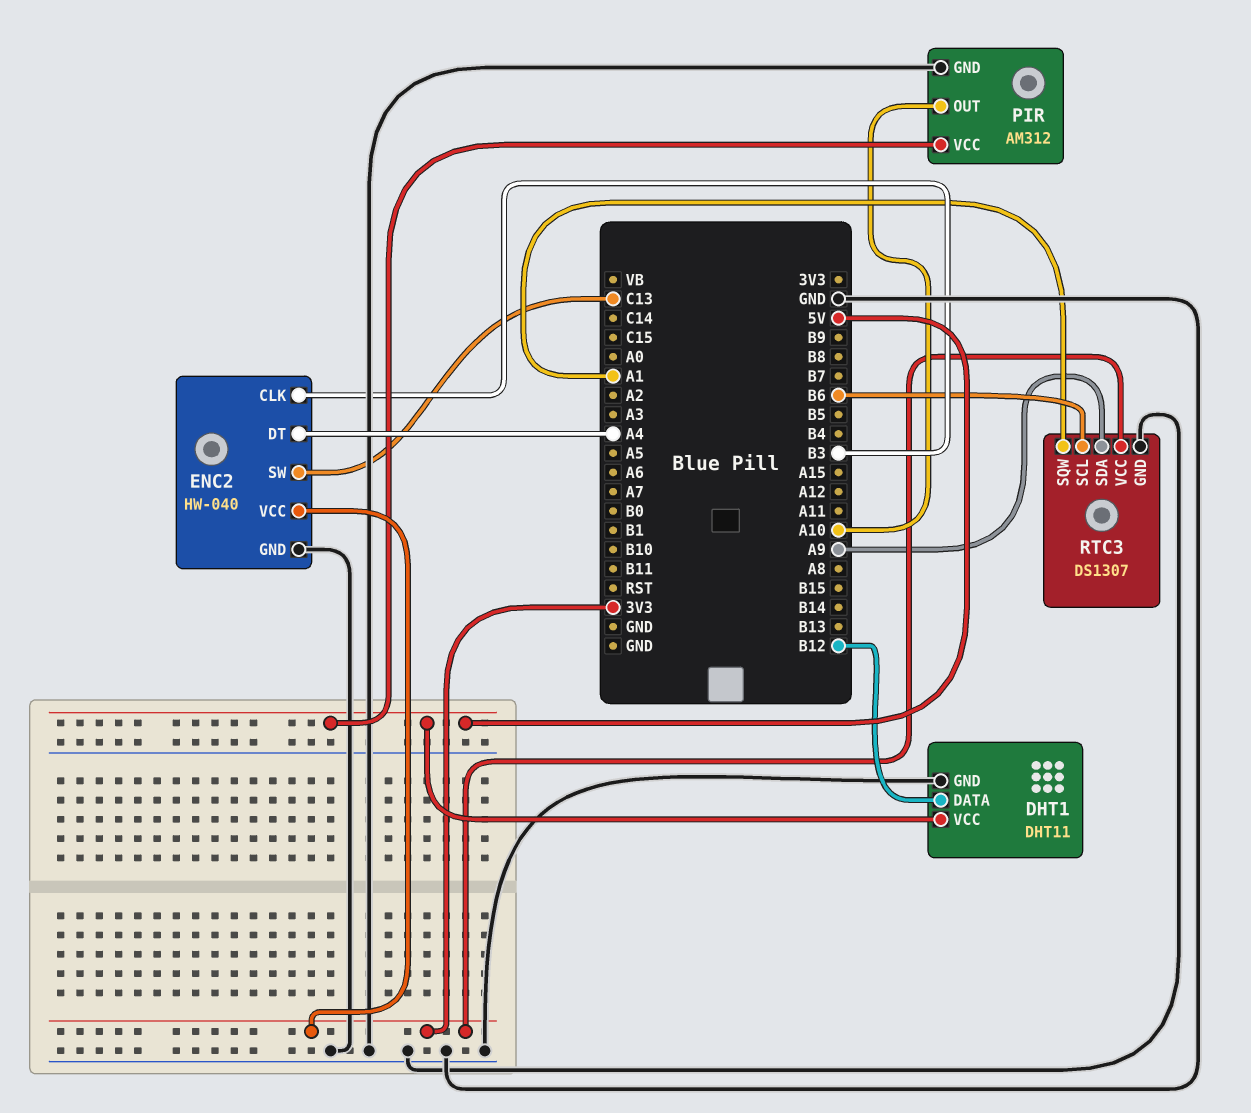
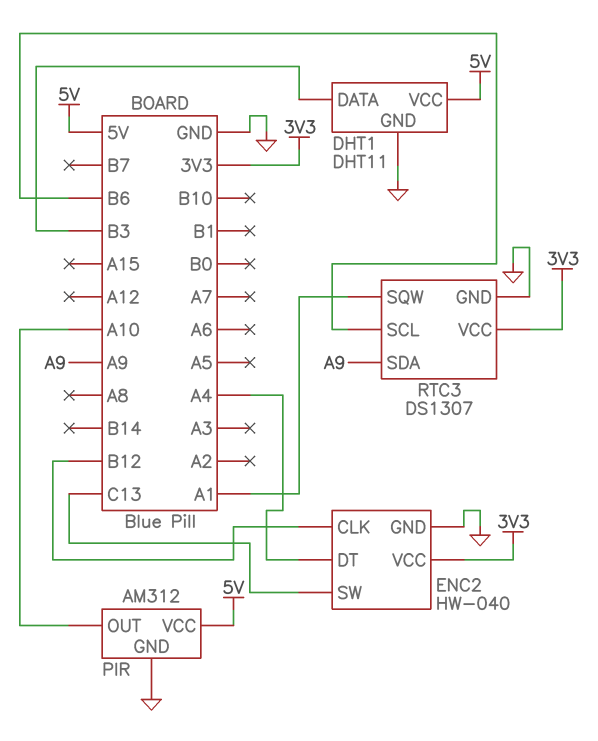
DHT1 pin DATA: B12 -> B3
ENC2 pin CLK: B3 -> B12

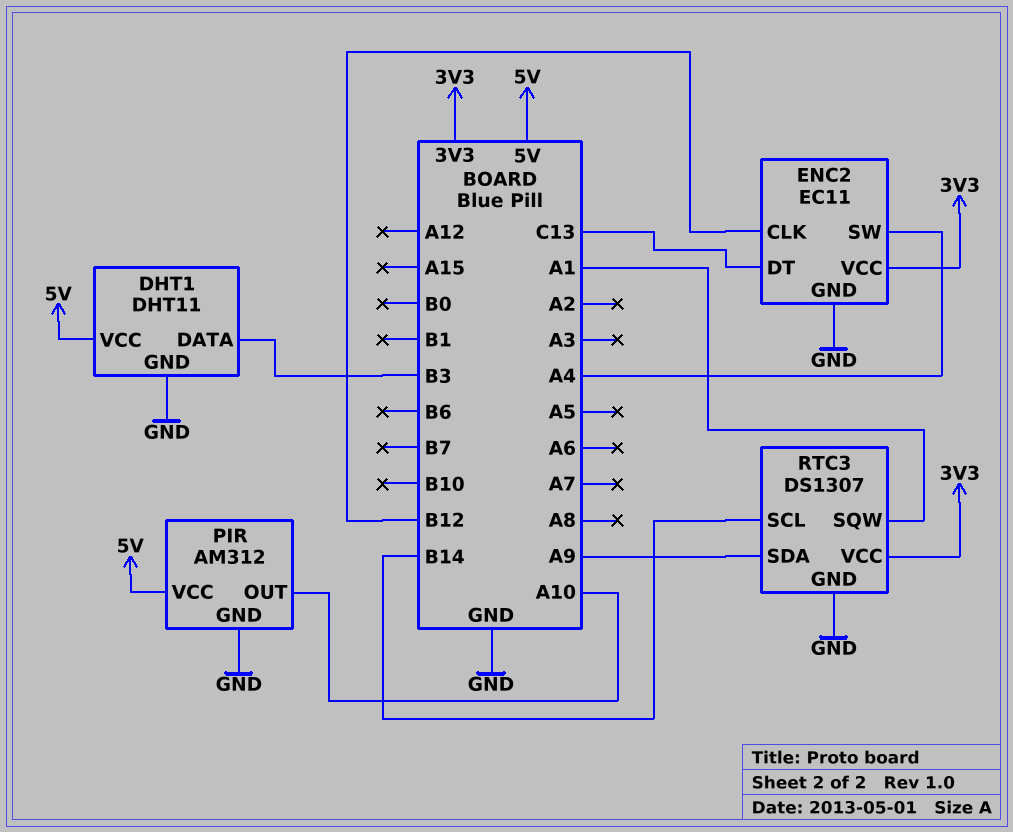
ENC2: HW-040 -> EC11
ENC2 pin DT: A4 -> C13
ENC2 pin SW: C13 -> A4
RTC3 pin SCL: B6 -> B14

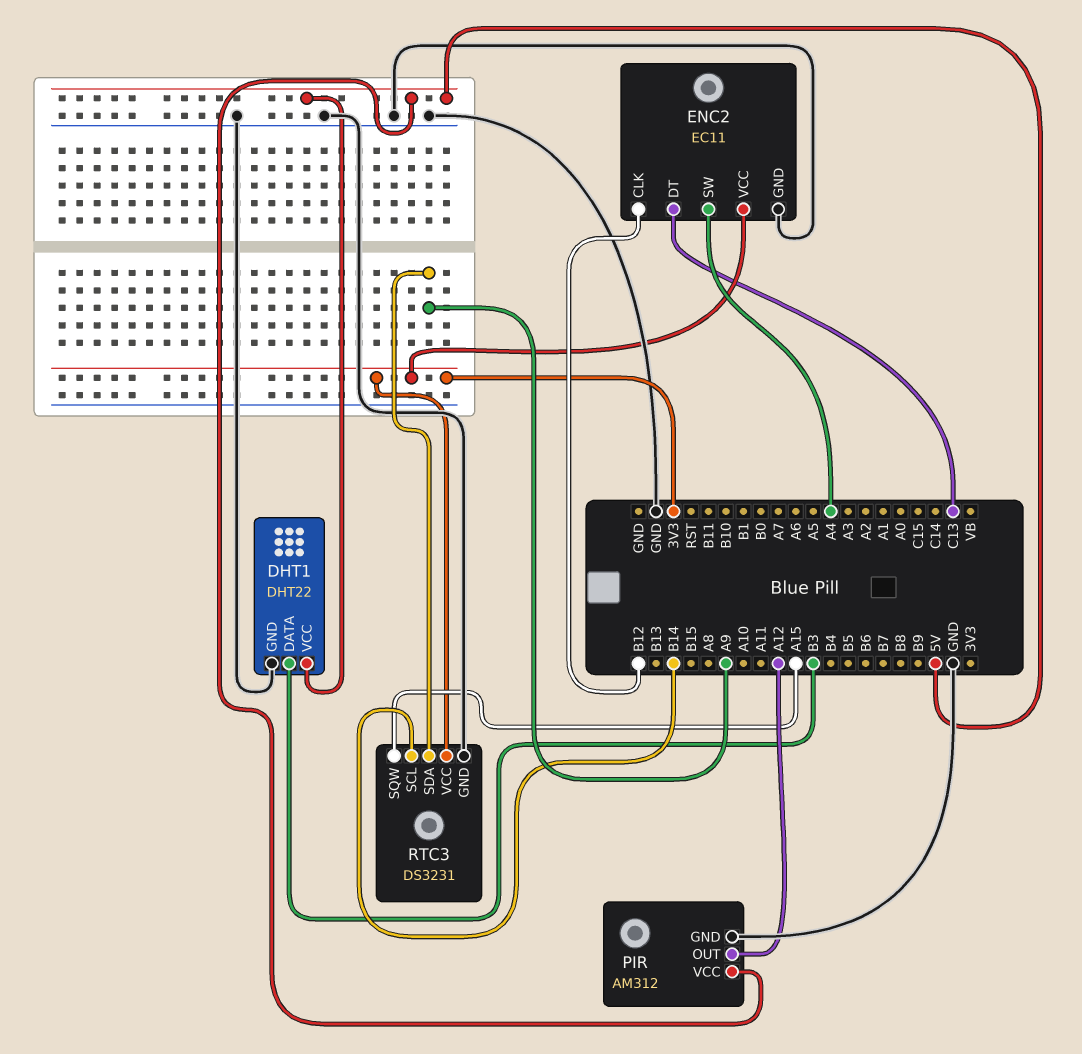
DHT1: DHT11 -> DHT22
PIR pin OUT: A10 -> A12
RTC3: DS1307 -> DS3231
RTC3 pin SQW: A1 -> A15

